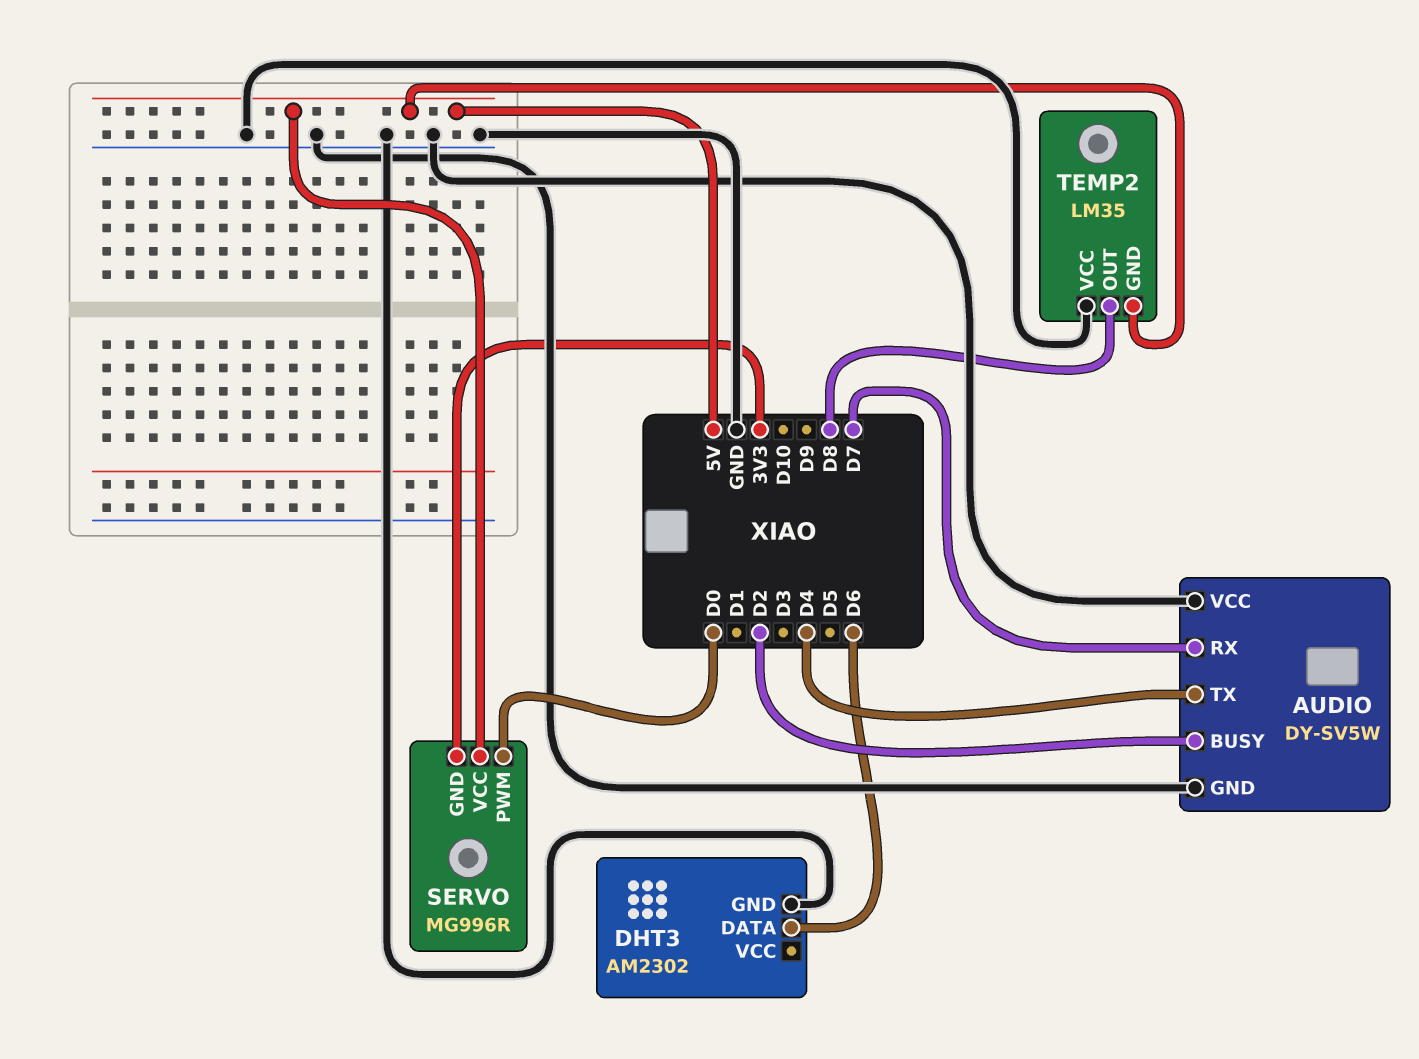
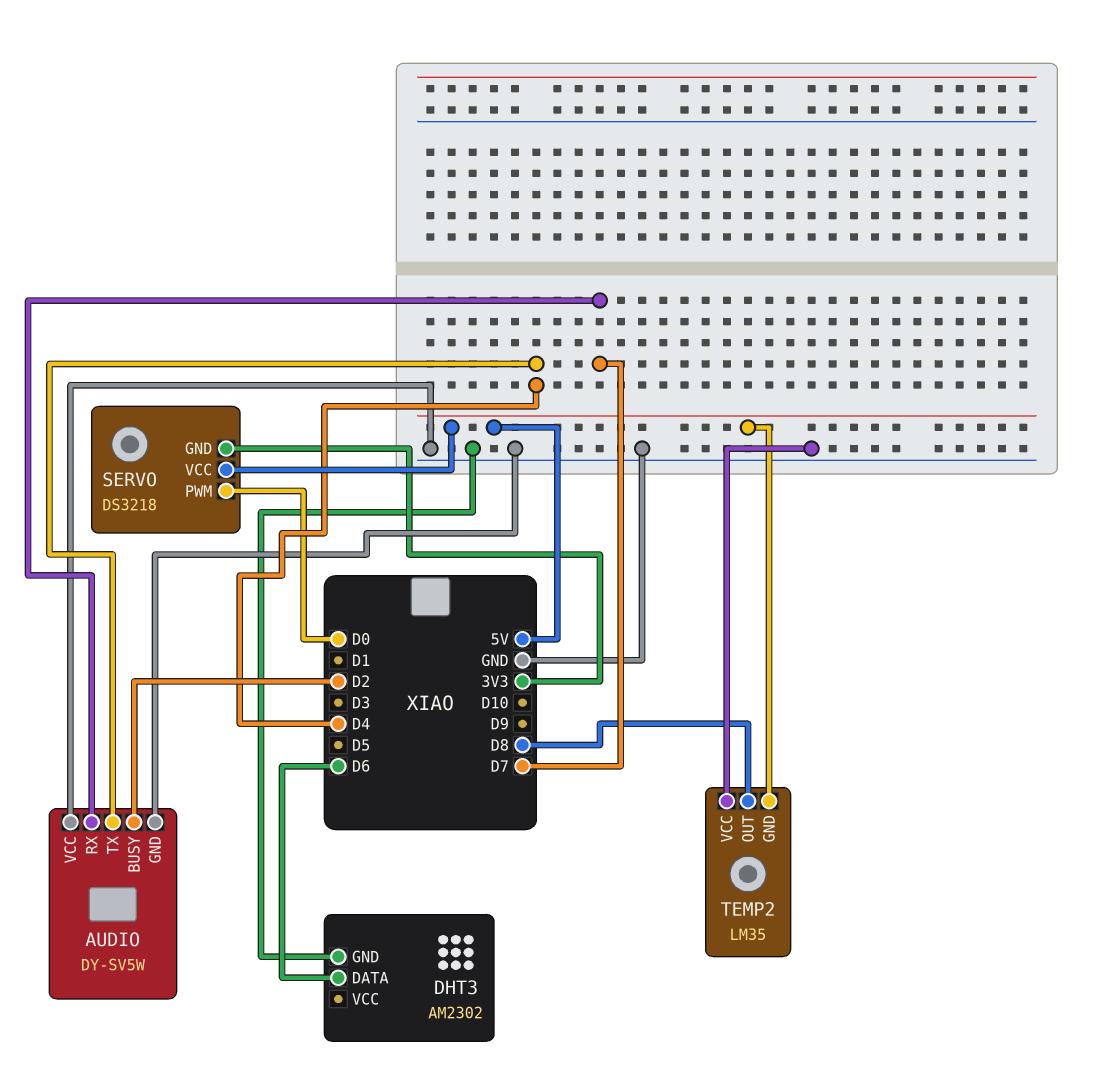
SERVO: MG996R -> DS3218

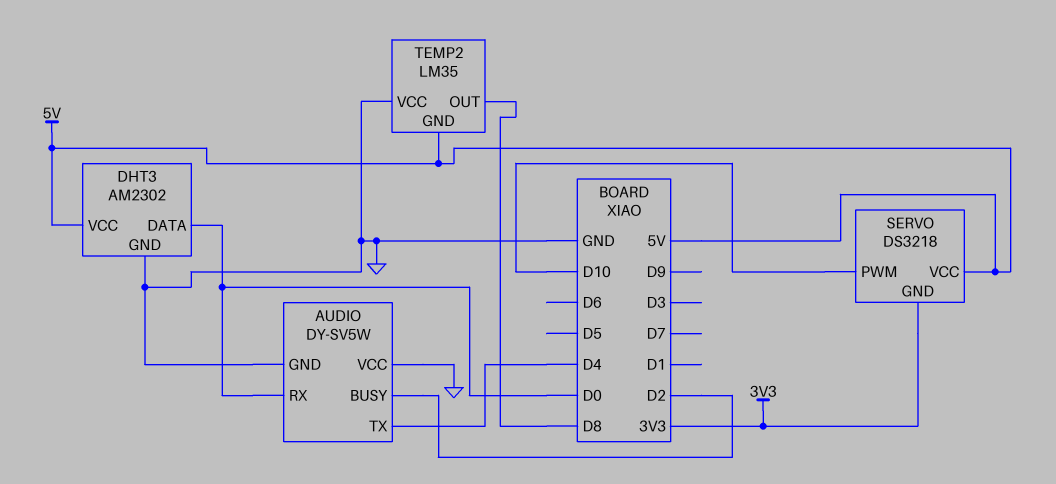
AUDIO pin RX: D7 -> D0
DHT3 pin DATA: D6 -> D0
DHT3 pin VCC: none -> 5V
SERVO pin PWM: D0 -> D10

